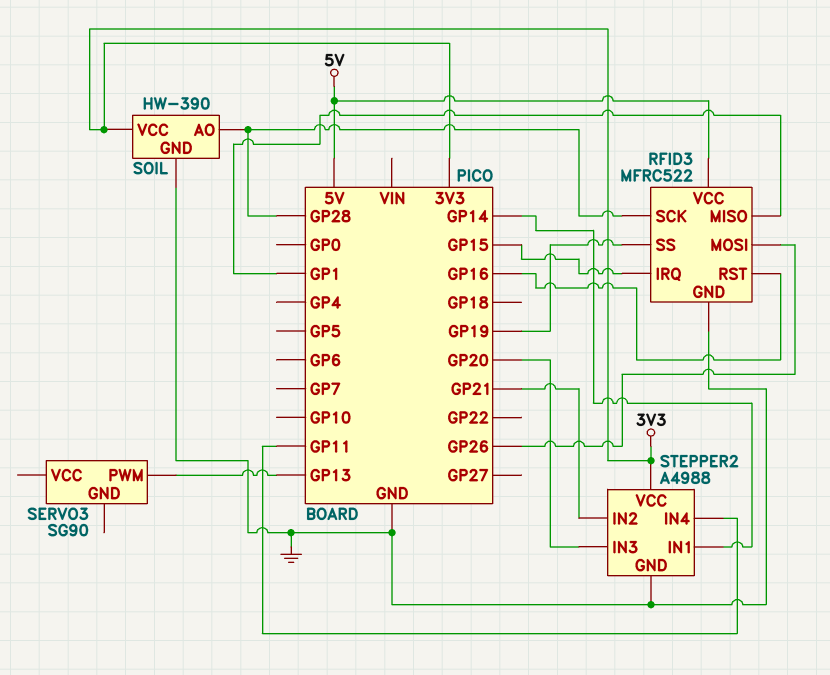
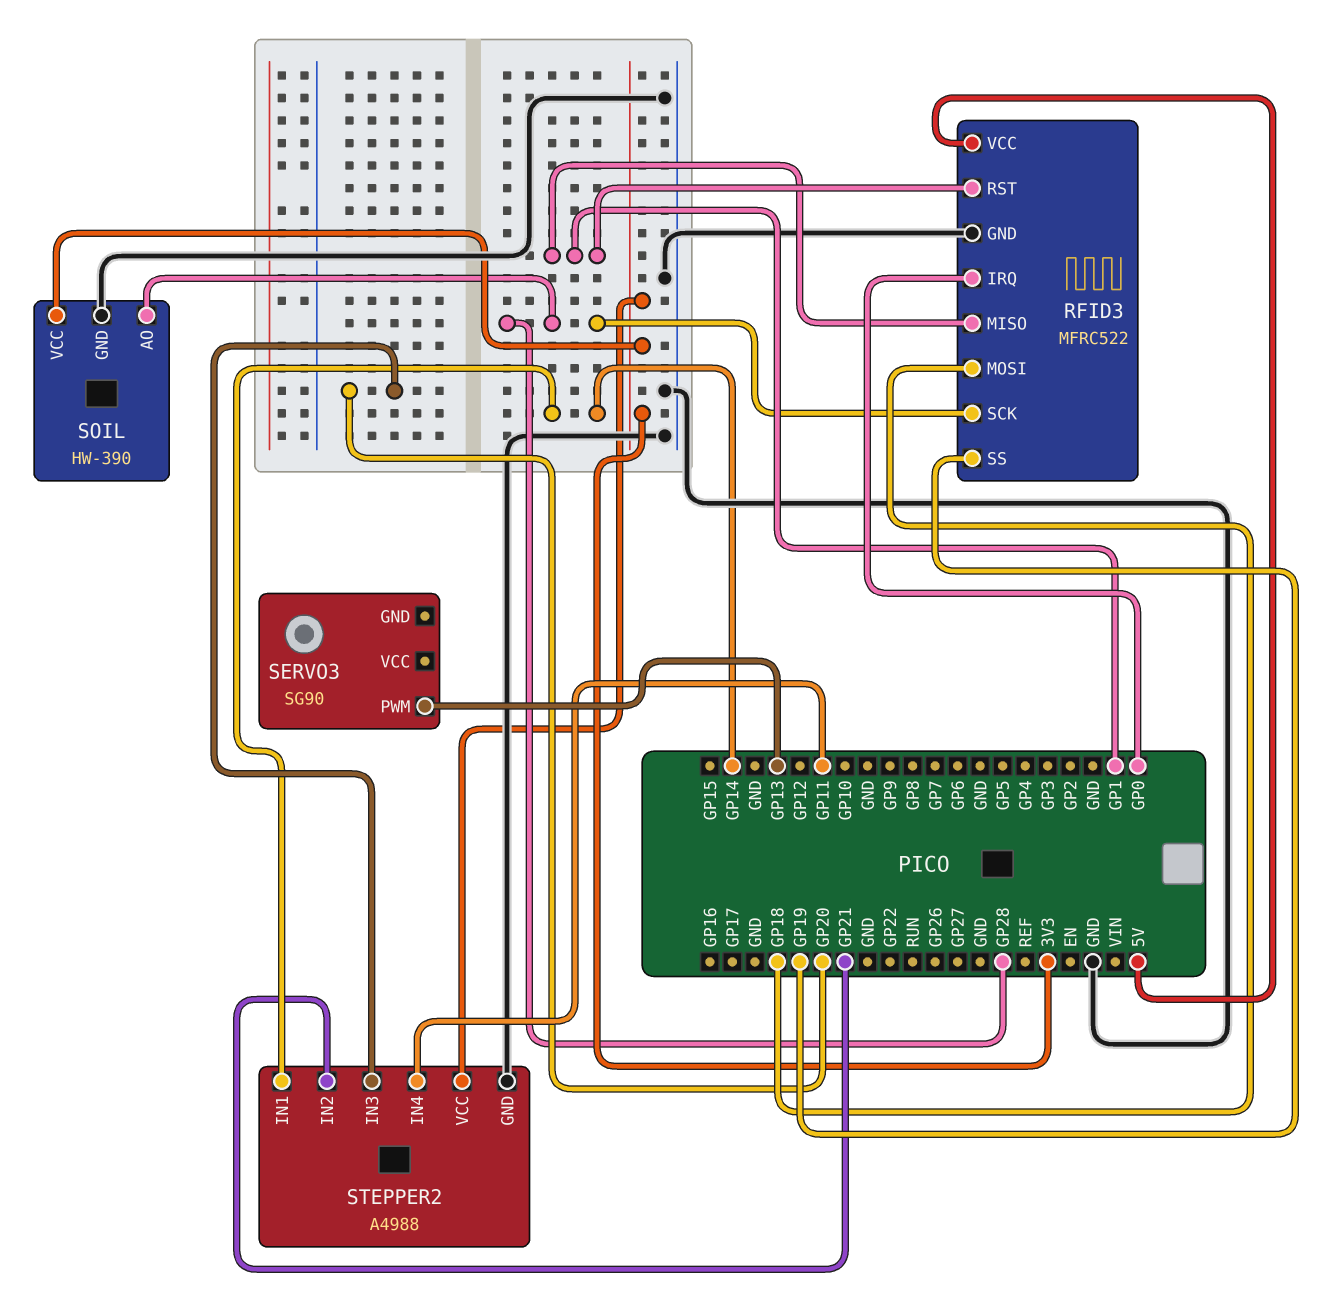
RFID3 pin IRQ: GP15 -> GP0
RFID3 pin MOSI: GP26 -> GP18
RFID3 pin RST: GP16 -> GP1

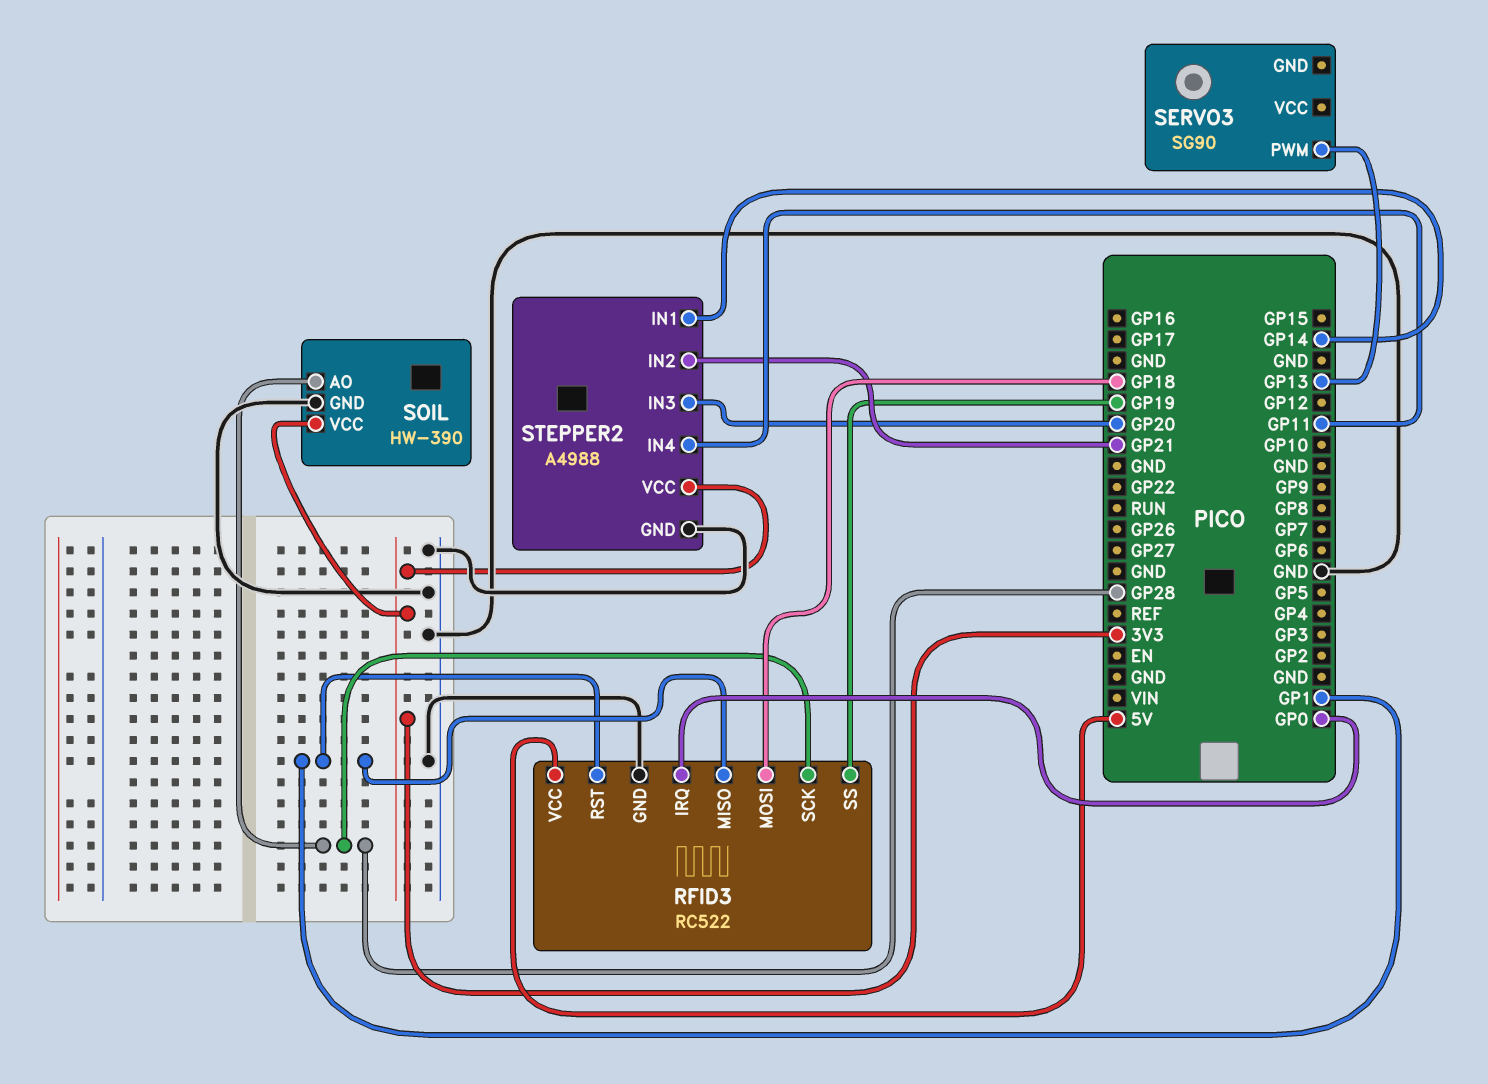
RFID3: MFRC522 -> RC522

